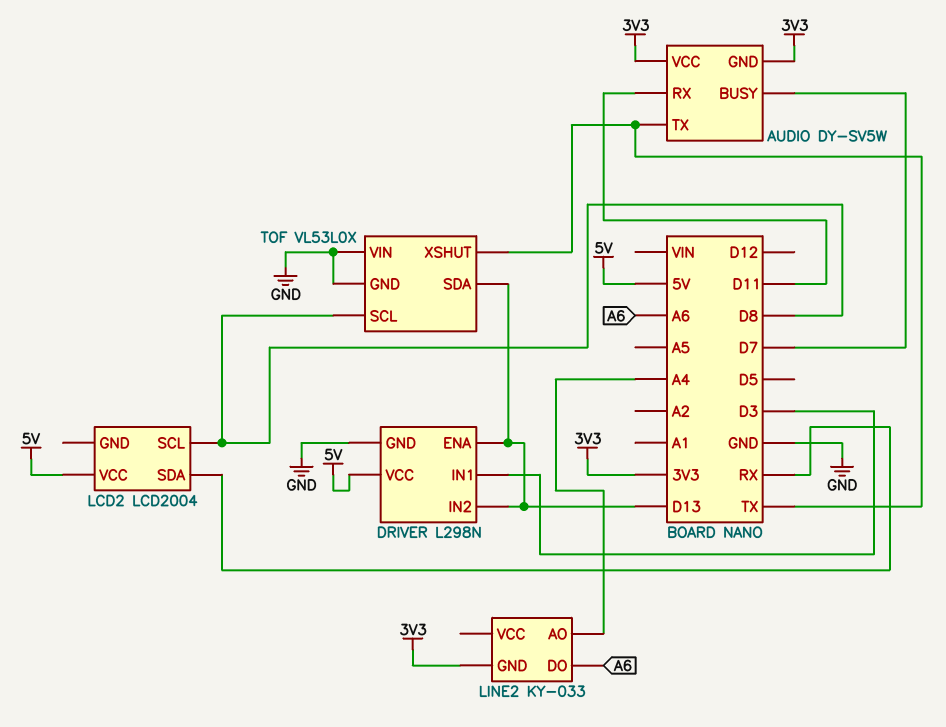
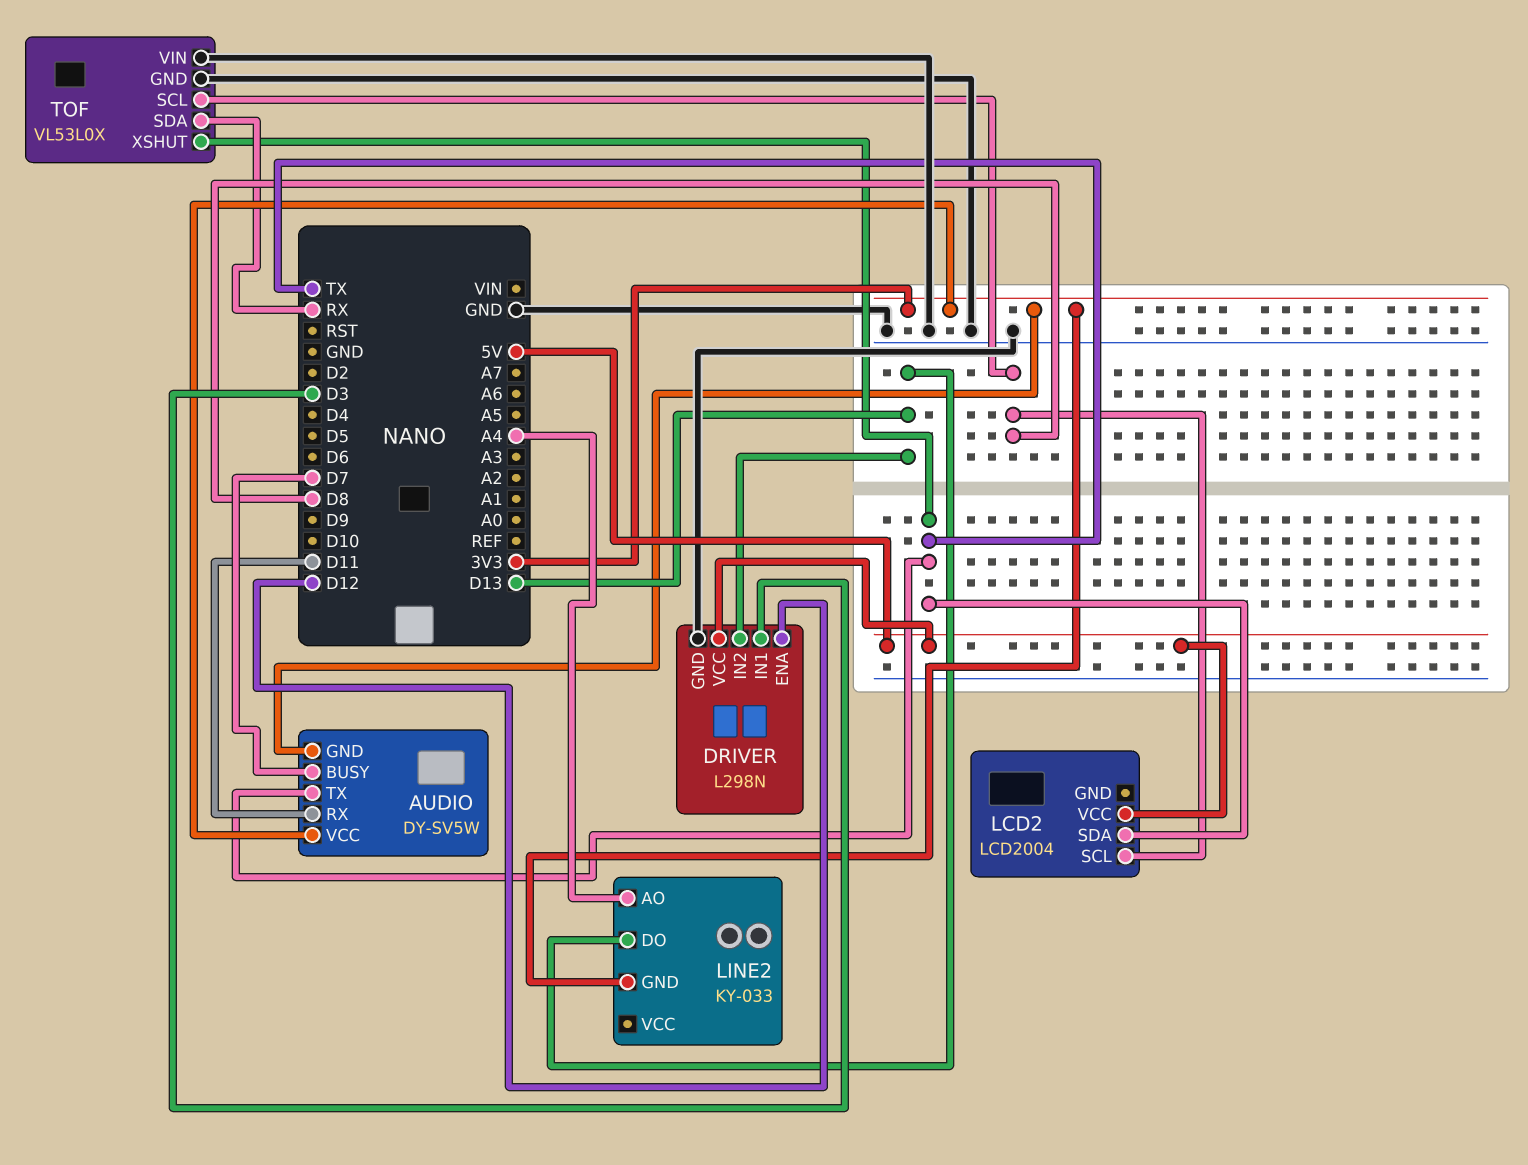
DRIVER pin ENA: D13 -> D12
LCD2 pin SDA: RX -> TX
LINE2 pin DO: A6 -> D13
TOF pin SDA: D13 -> RX

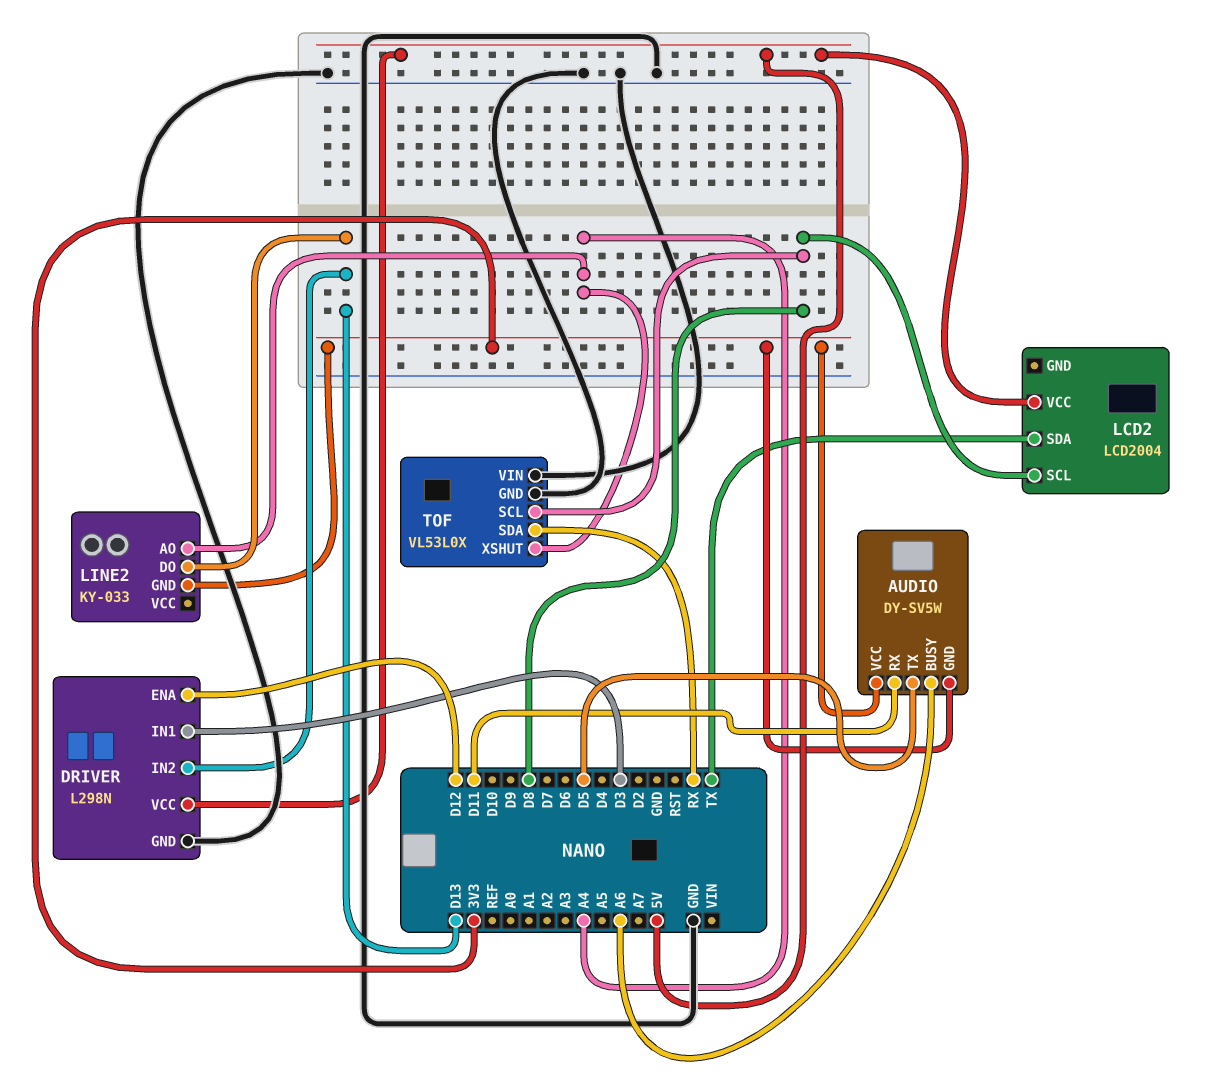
AUDIO pin BUSY: D7 -> A6
AUDIO pin TX: TX -> D5
TOF pin XSHUT: TX -> A4

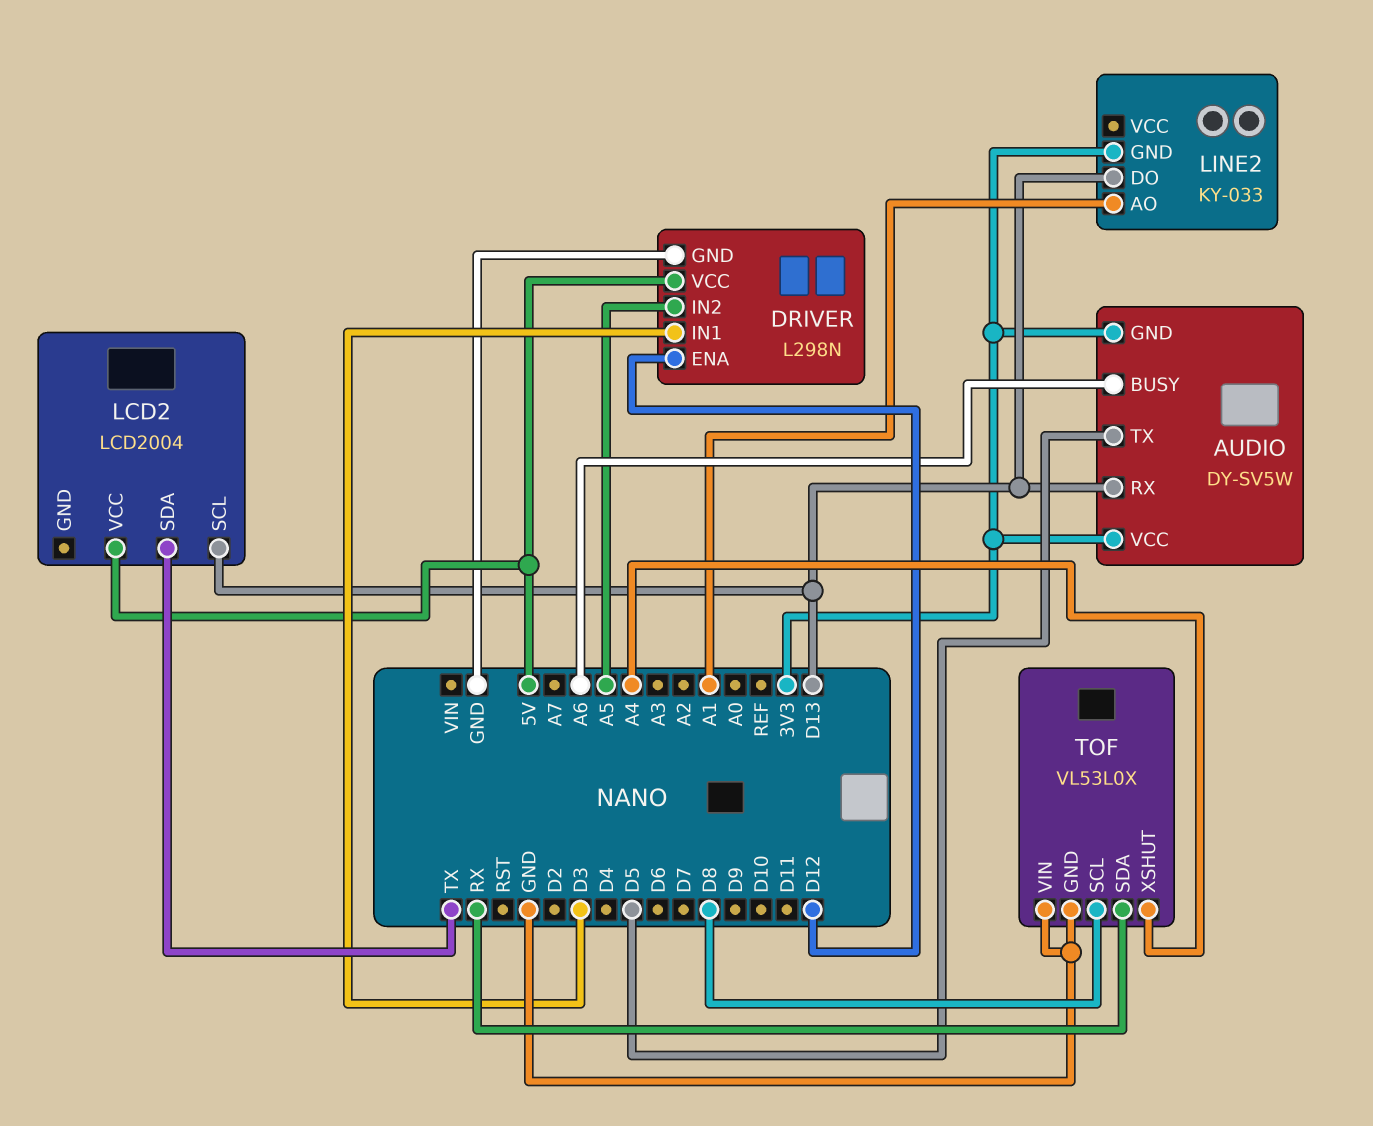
AUDIO pin RX: D11 -> D13
DRIVER pin IN2: D13 -> A5
LCD2 pin SCL: D8 -> D13
LINE2 pin AO: A4 -> A1

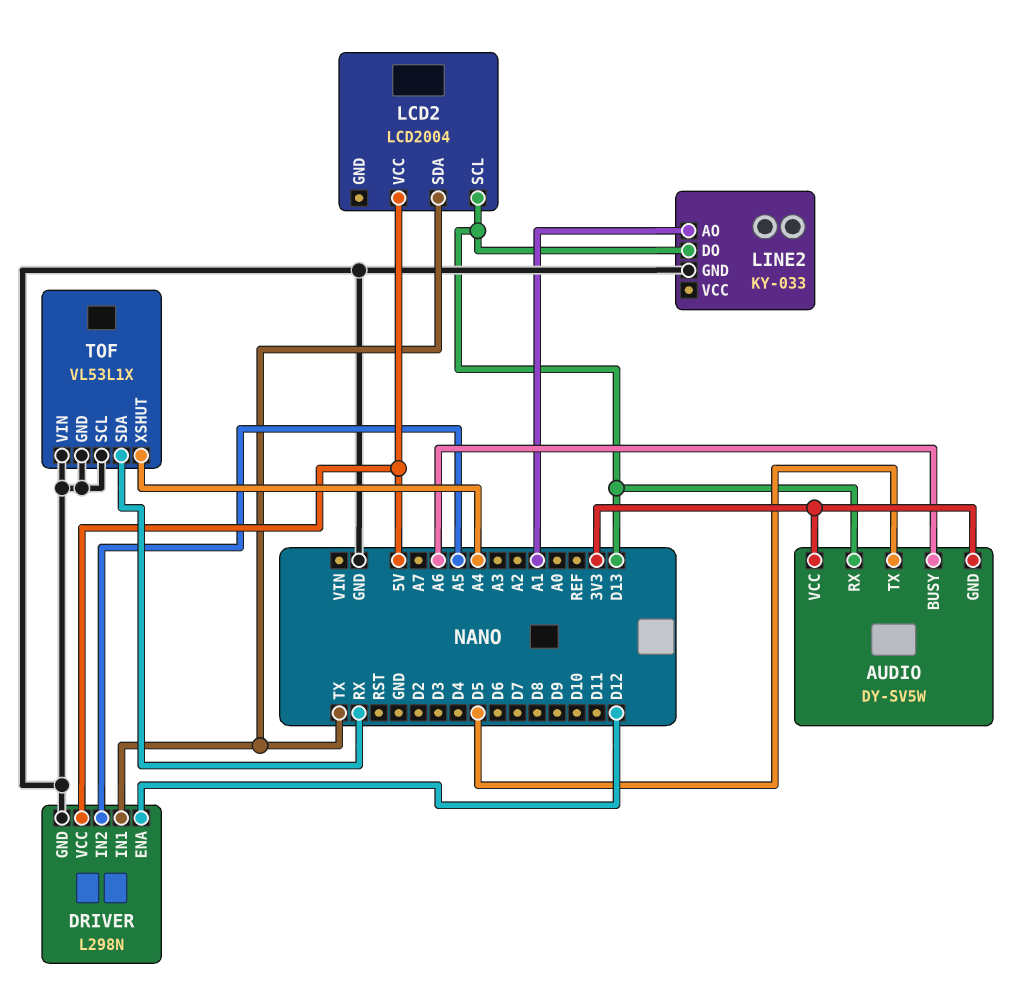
DRIVER pin IN1: D3 -> TX
LINE2 pin GND: 3V3 -> GND
TOF: VL53L0X -> VL53L1X
TOF pin SCL: D8 -> GND

